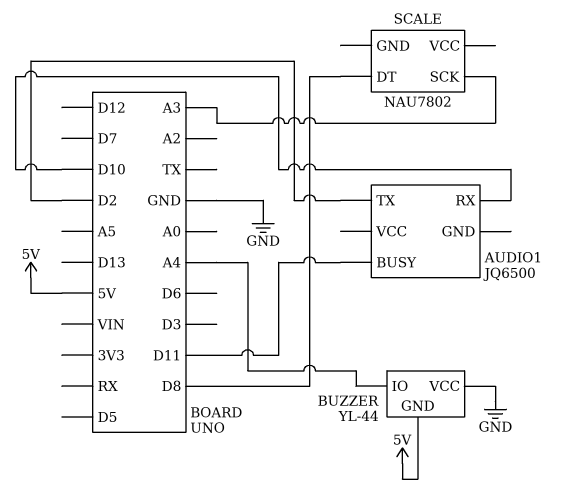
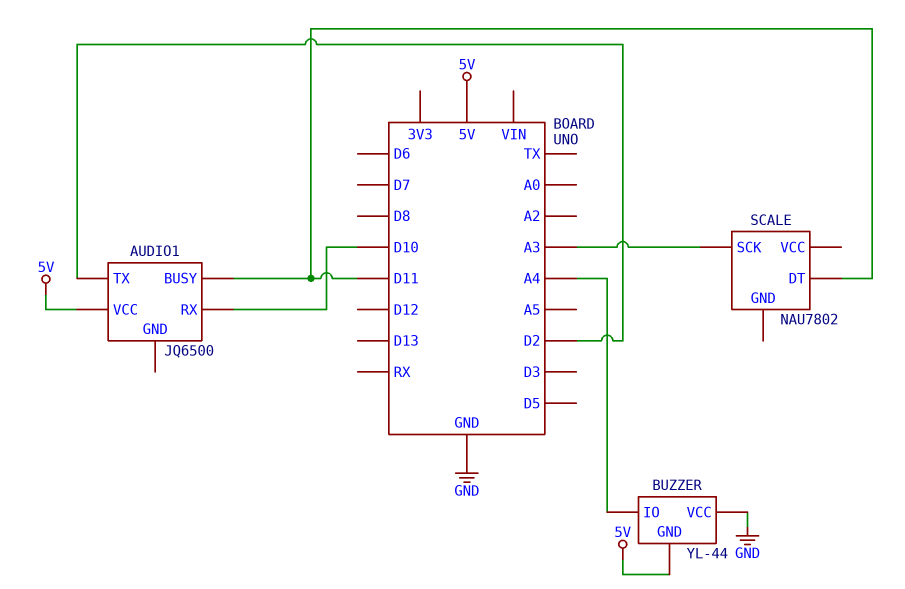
AUDIO1 pin VCC: none -> 5V
SCALE pin DT: D8 -> D11

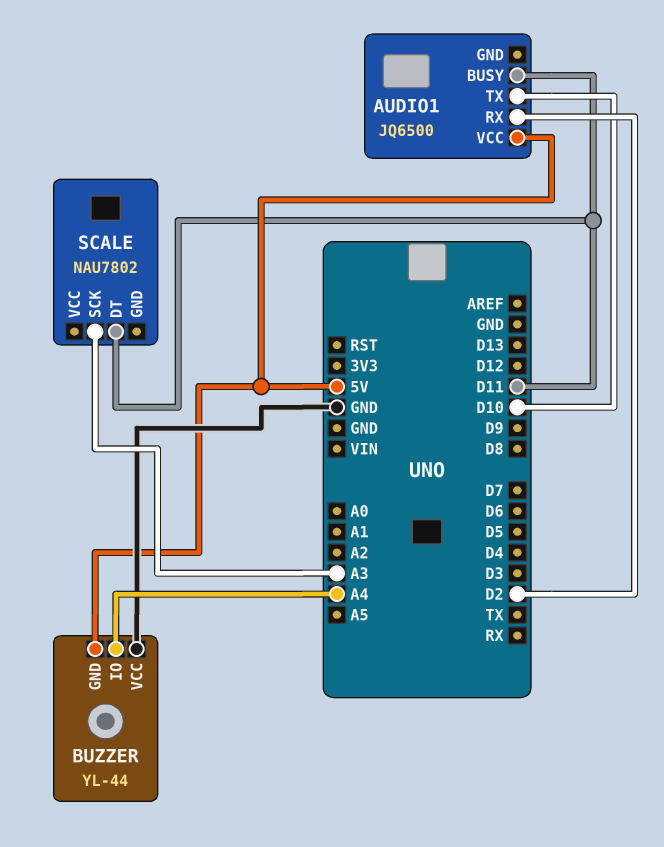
AUDIO1 pin RX: D10 -> D2
AUDIO1 pin TX: D2 -> D10

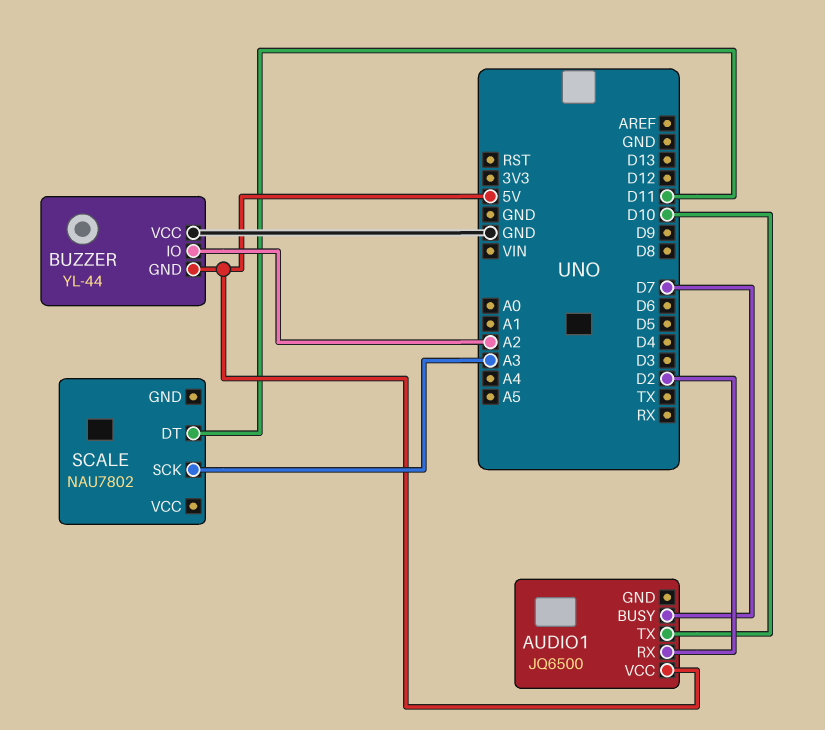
AUDIO1 pin BUSY: D11 -> D7
BUZZER pin IO: A4 -> A2

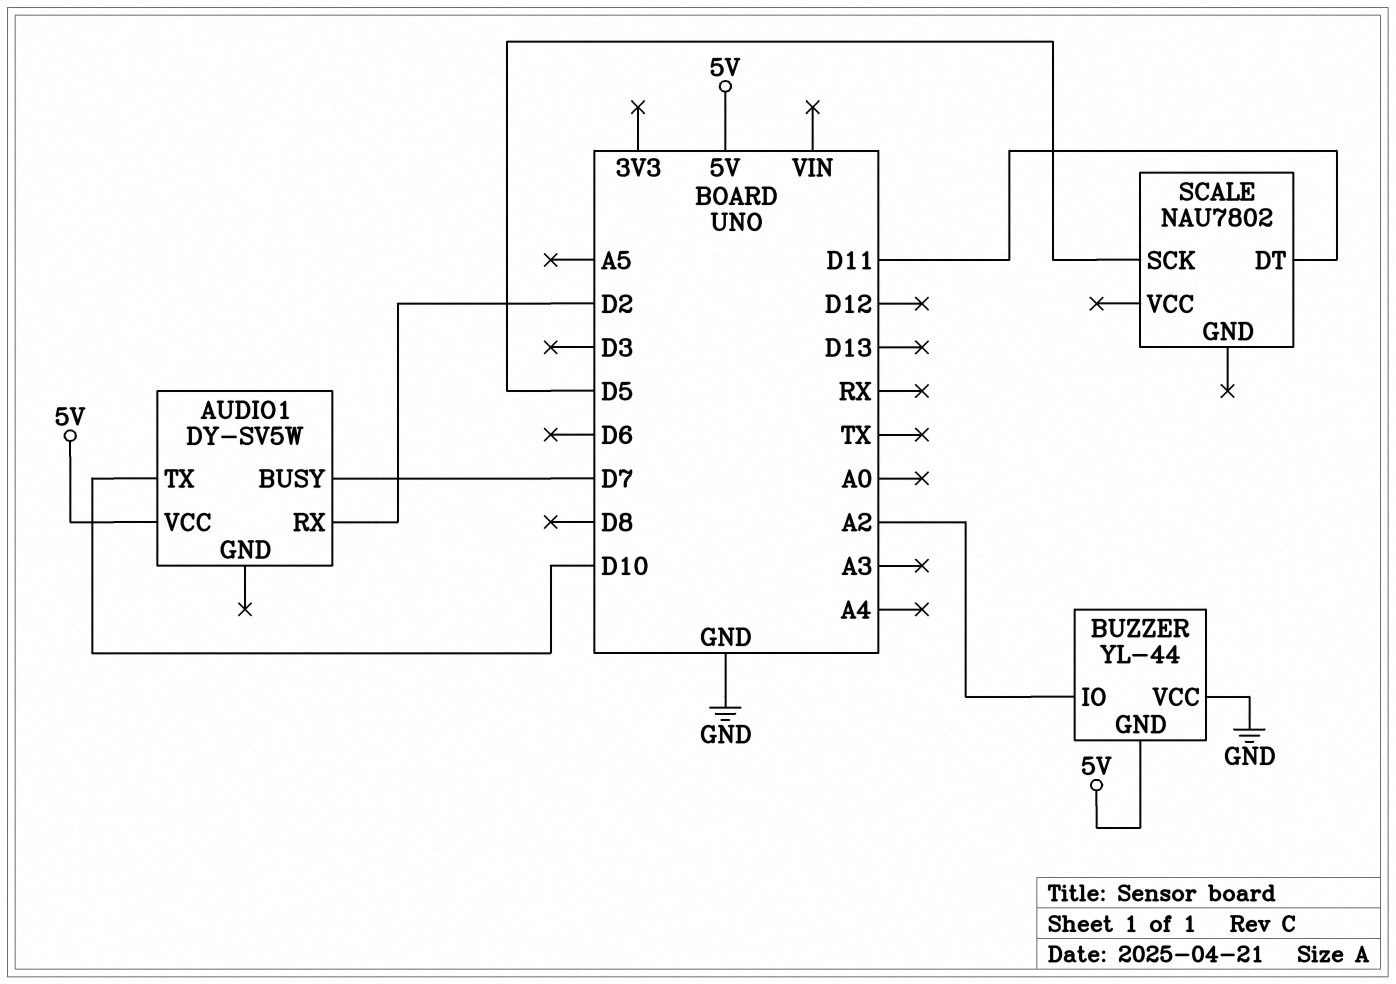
AUDIO1: JQ6500 -> DY-SV5W
SCALE pin SCK: A3 -> D5

